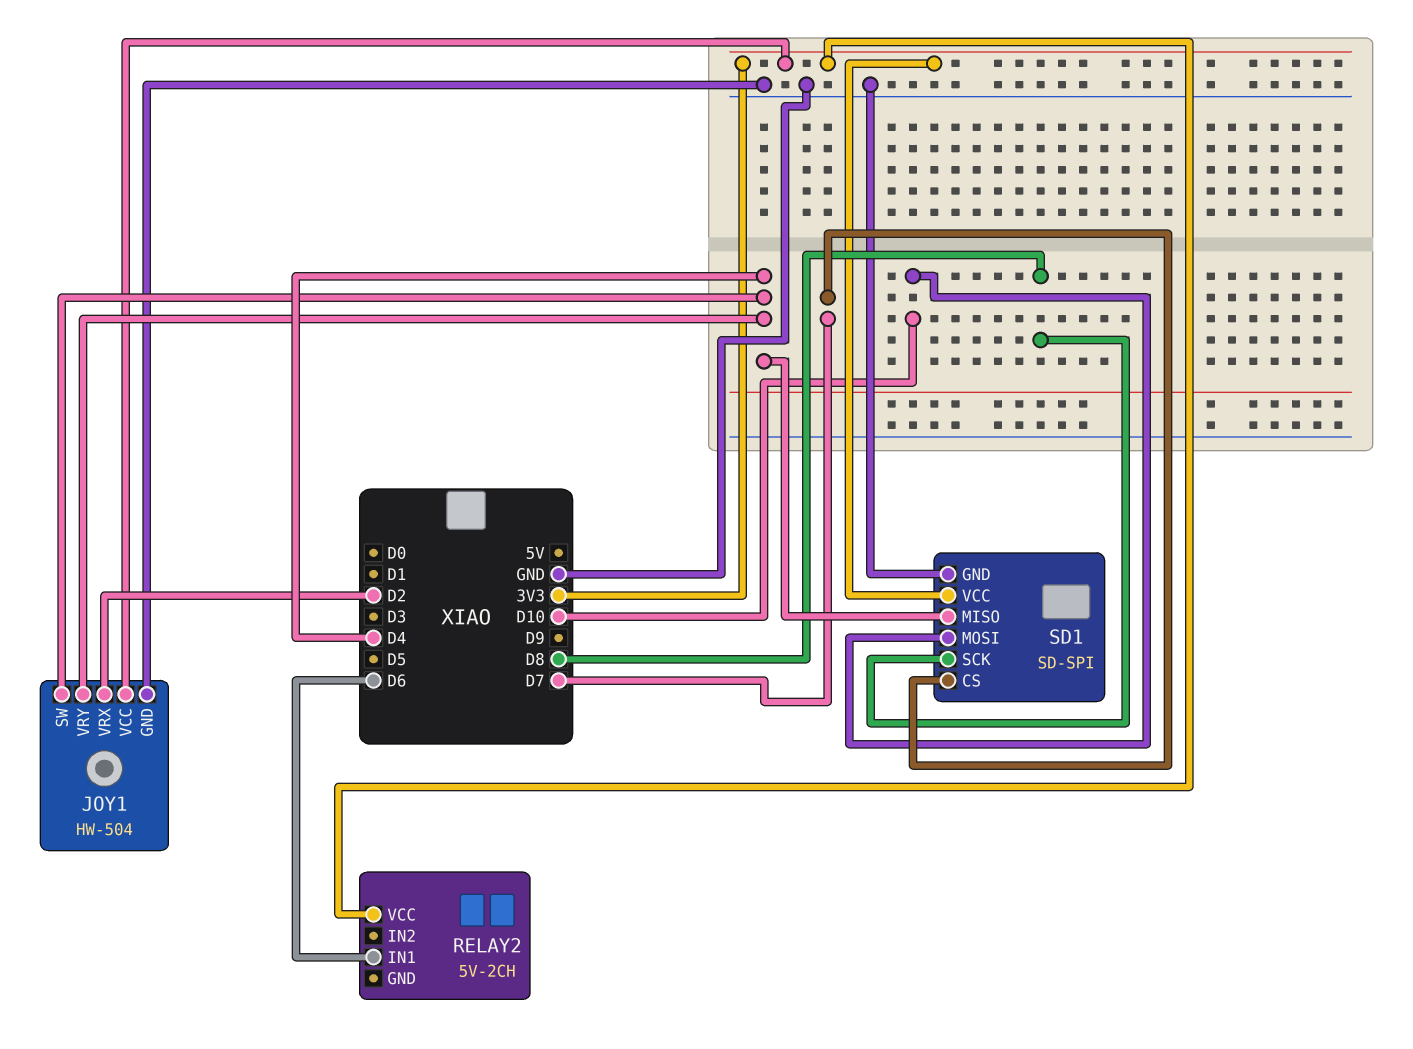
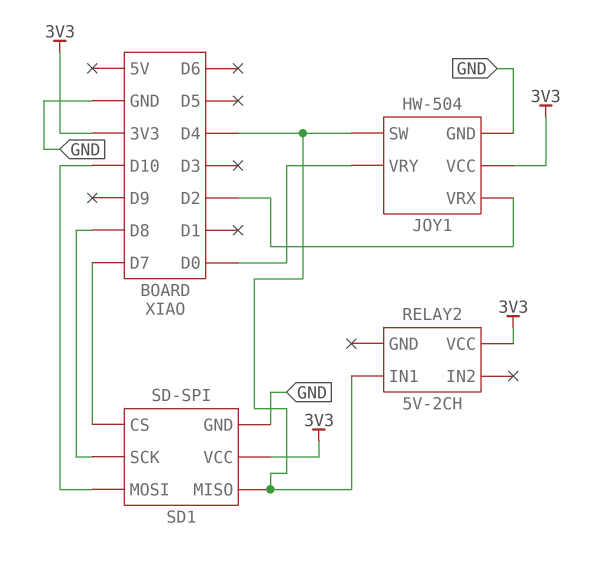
JOY1 pin VRY: D4 -> D0
RELAY2 pin IN1: D6 -> D4

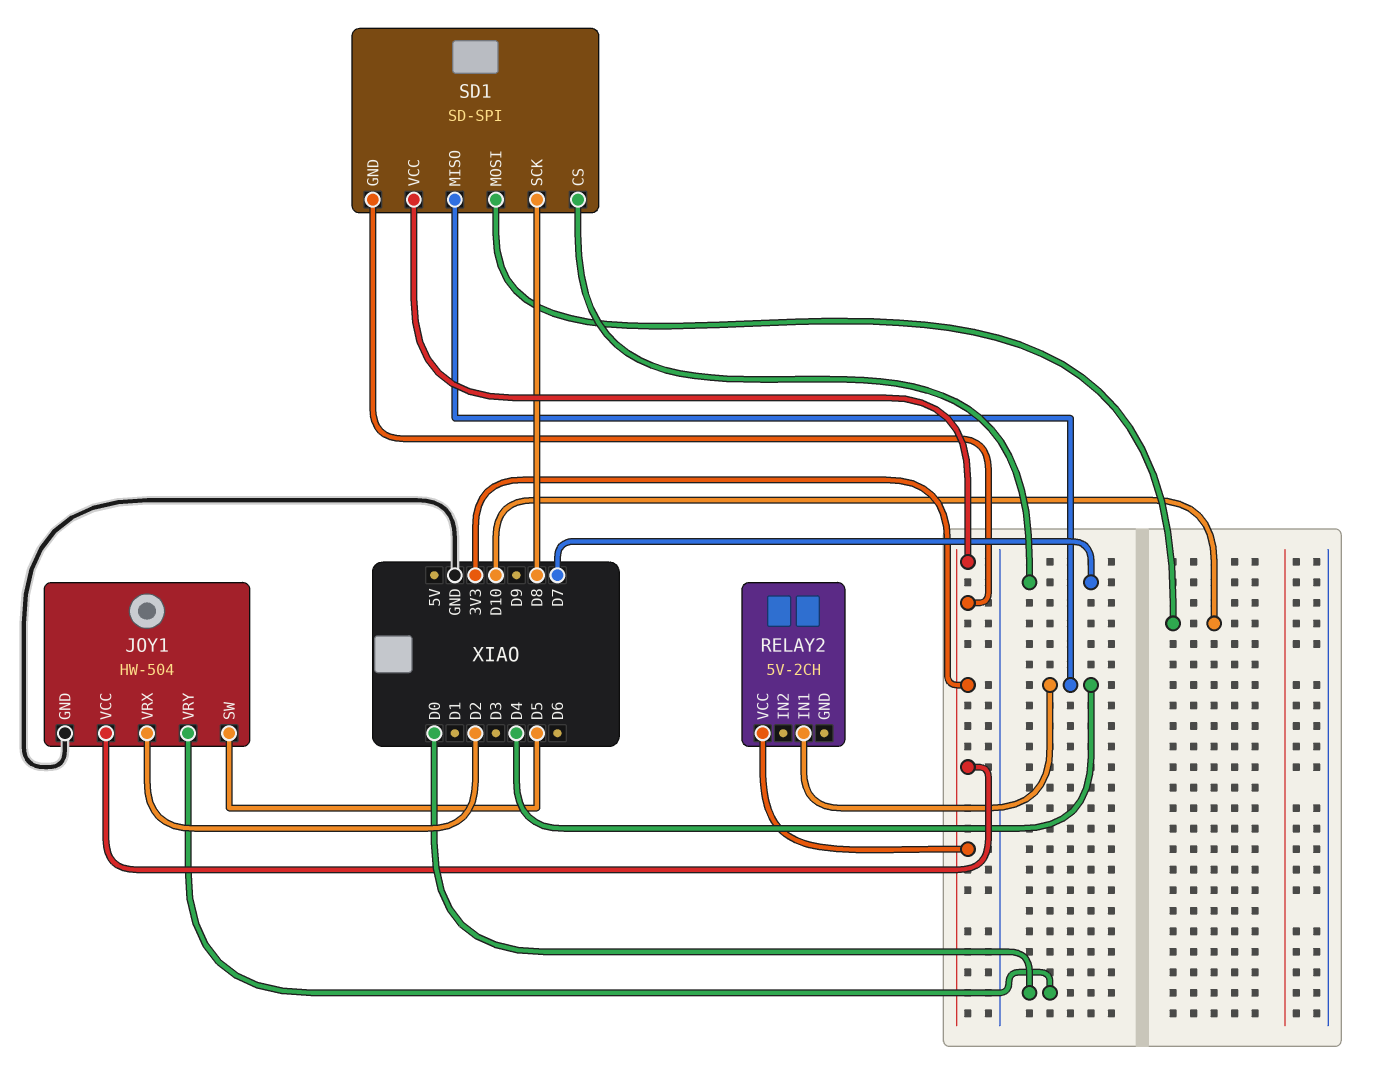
JOY1 pin SW: D4 -> D5
SD1 pin GND: GND -> 3V3

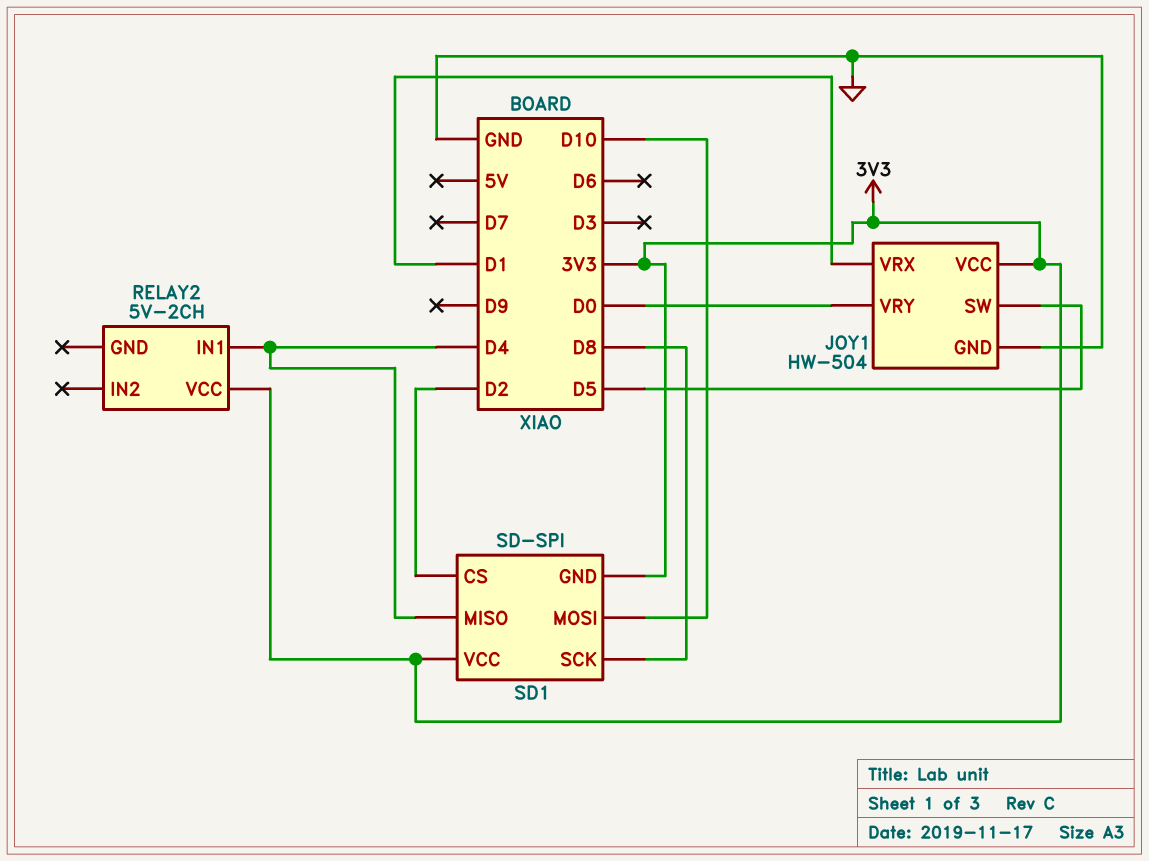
JOY1 pin VRX: D2 -> D1
SD1 pin CS: D7 -> D2

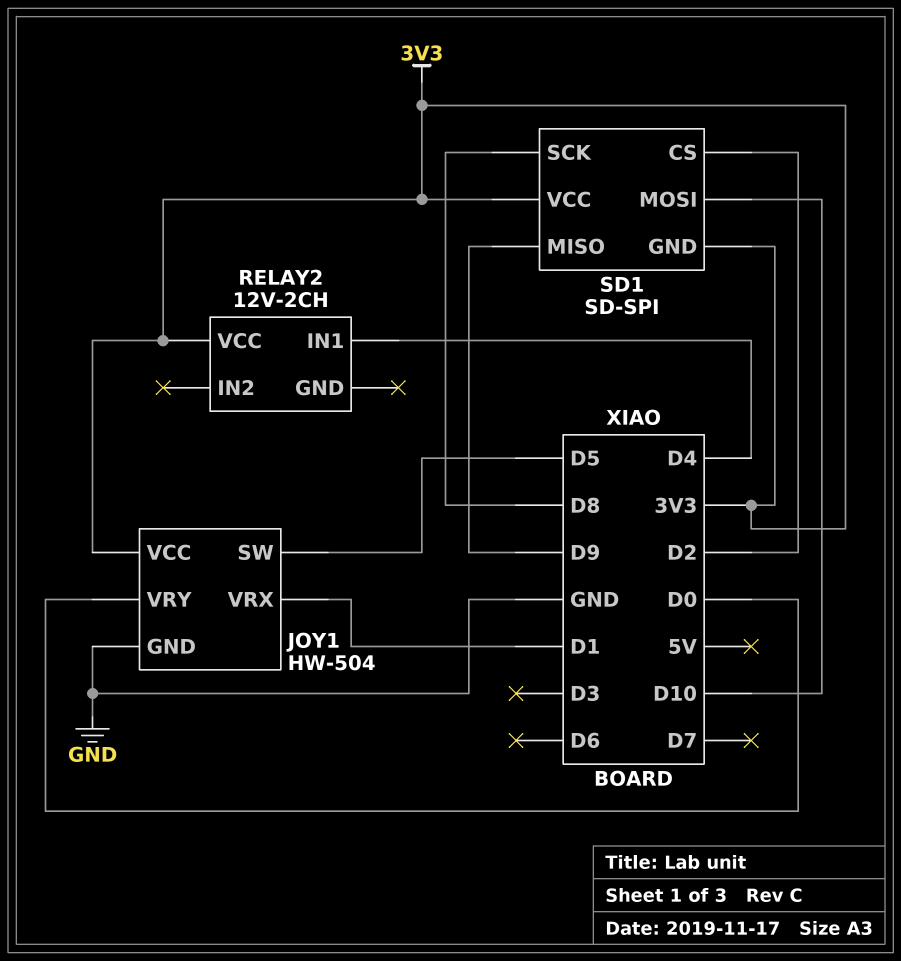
RELAY2: 5V-2CH -> 12V-2CH
SD1 pin MISO: D4 -> D9

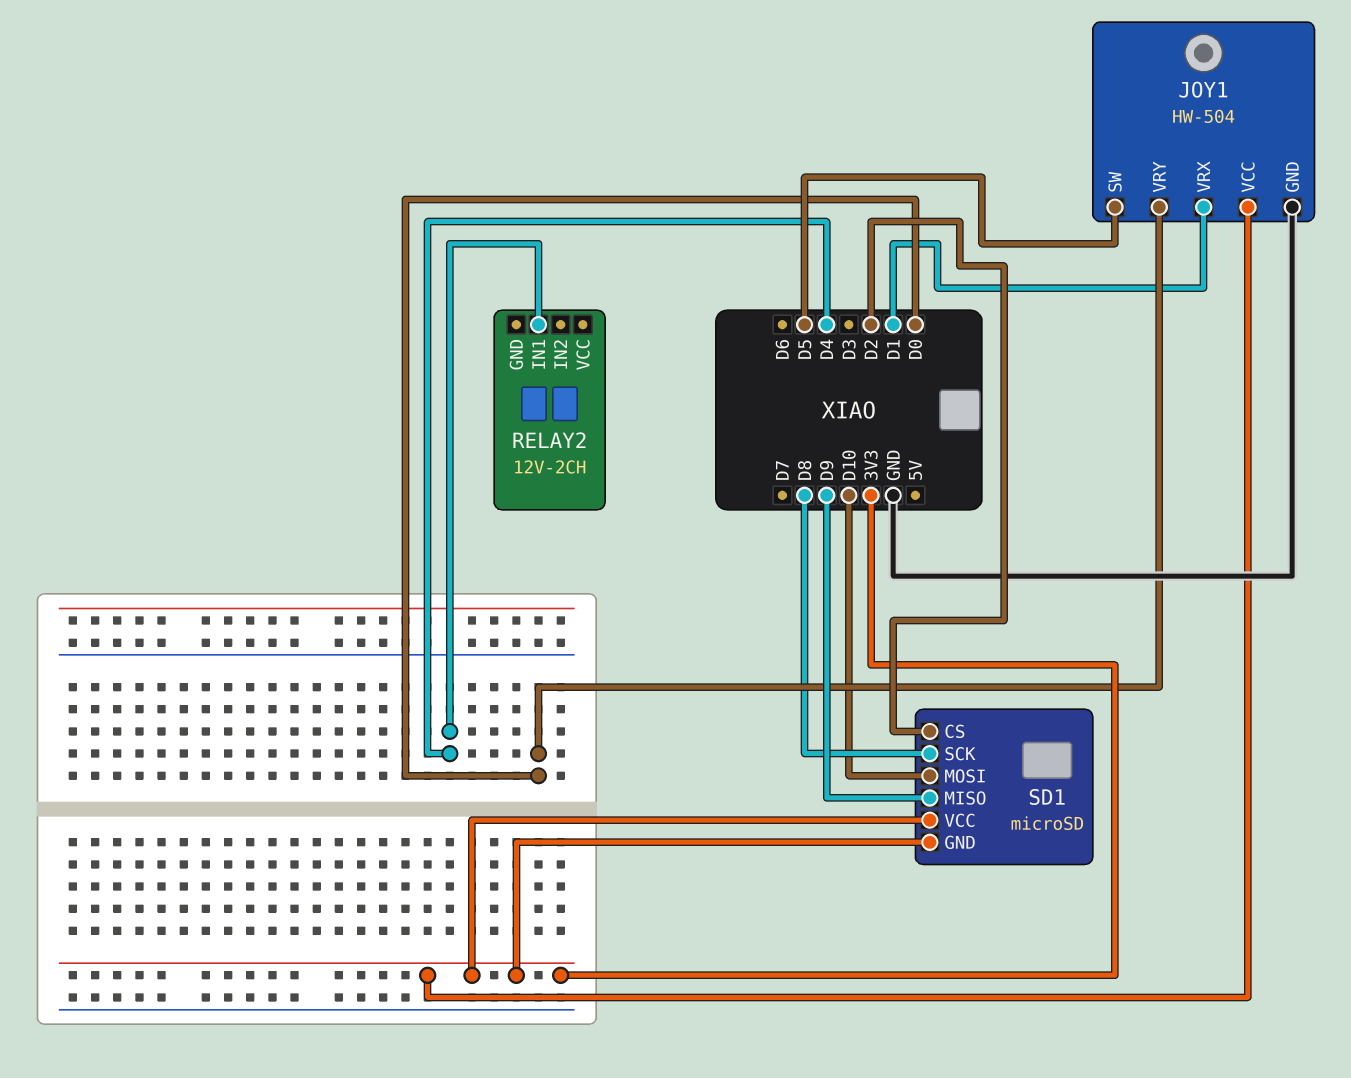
RELAY2 pin VCC: 3V3 -> none
SD1: SD-SPI -> microSD

